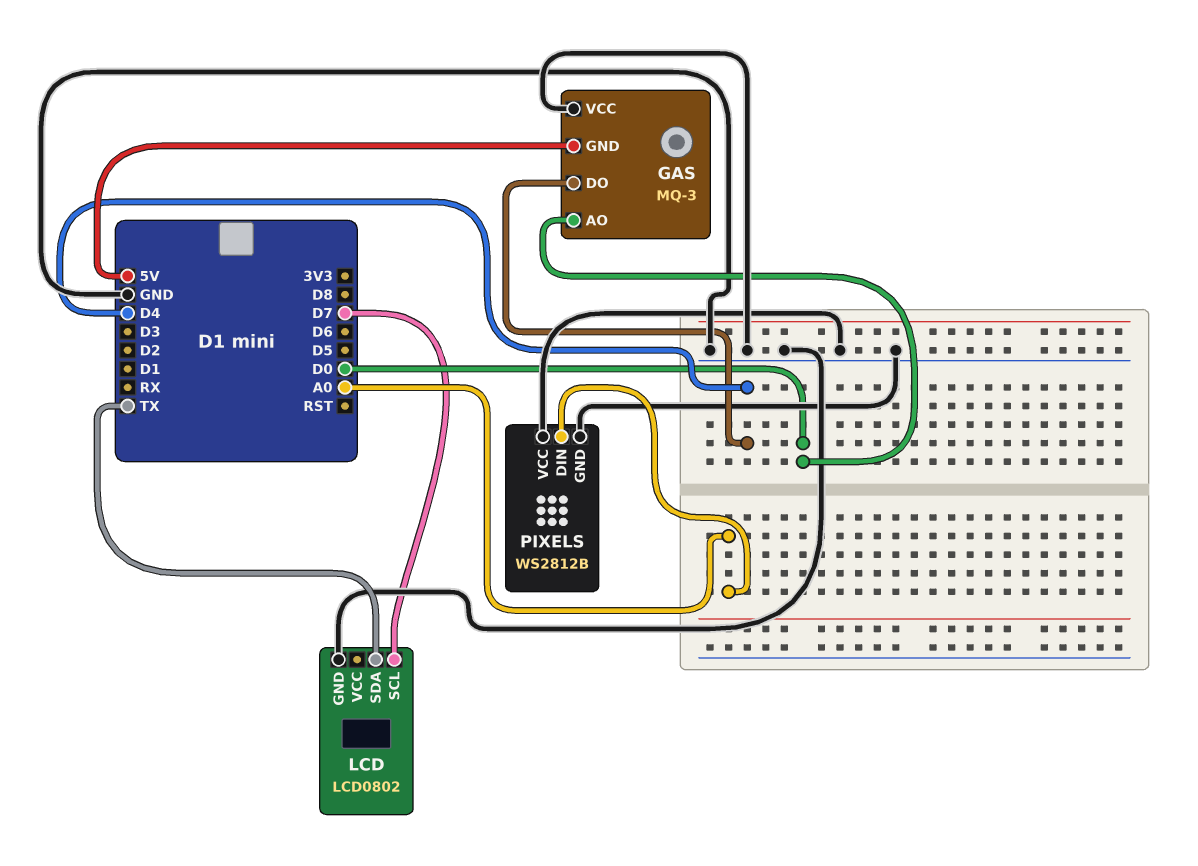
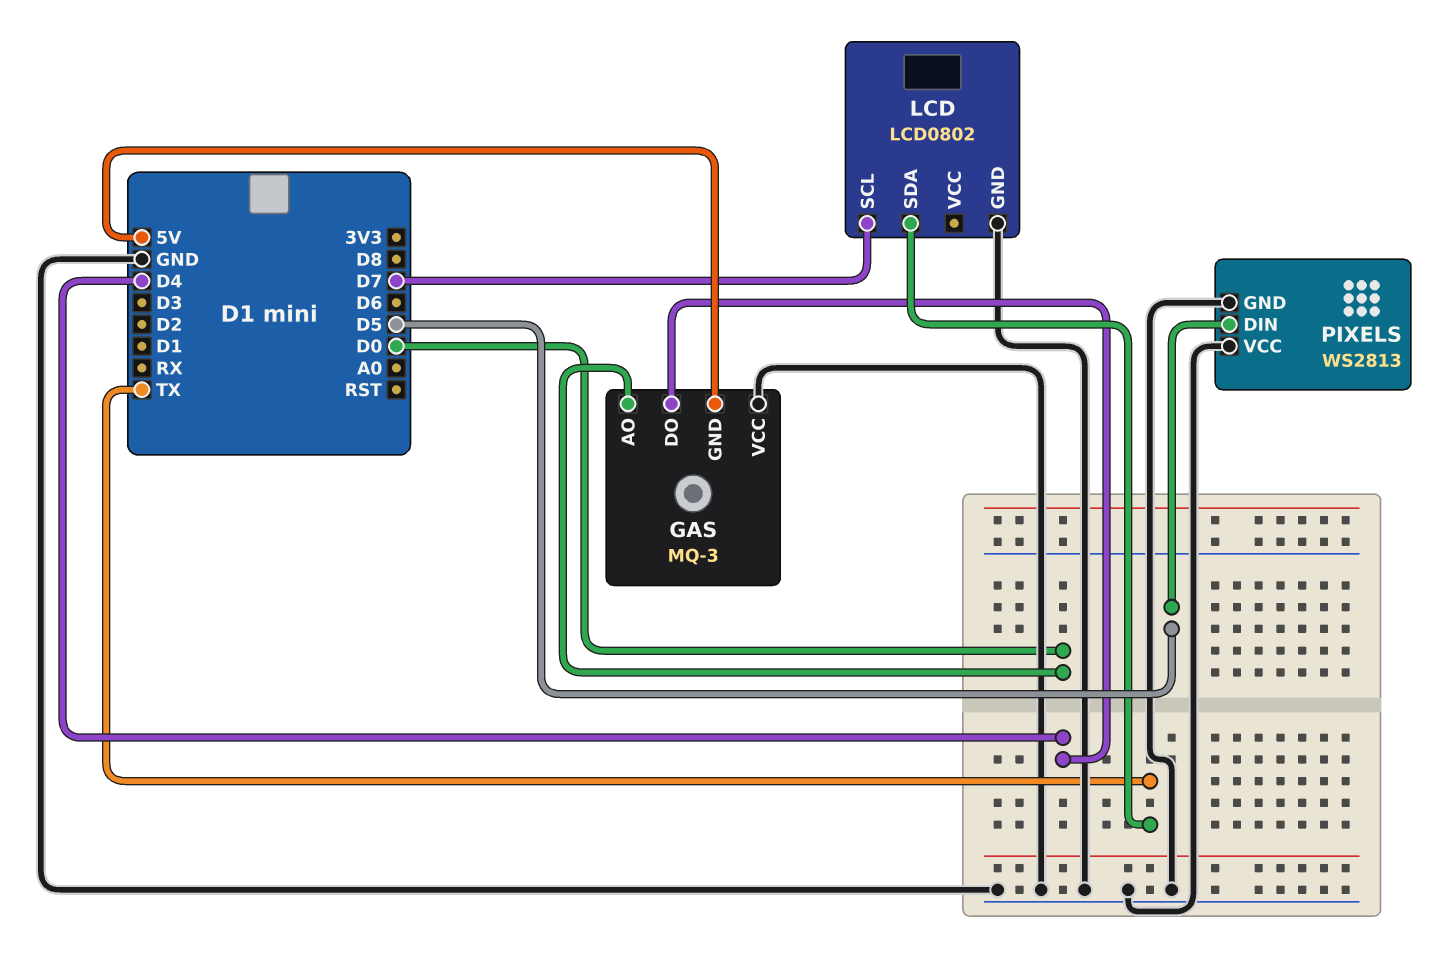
PIXELS: WS2812B -> WS2813
PIXELS pin DIN: A0 -> D5

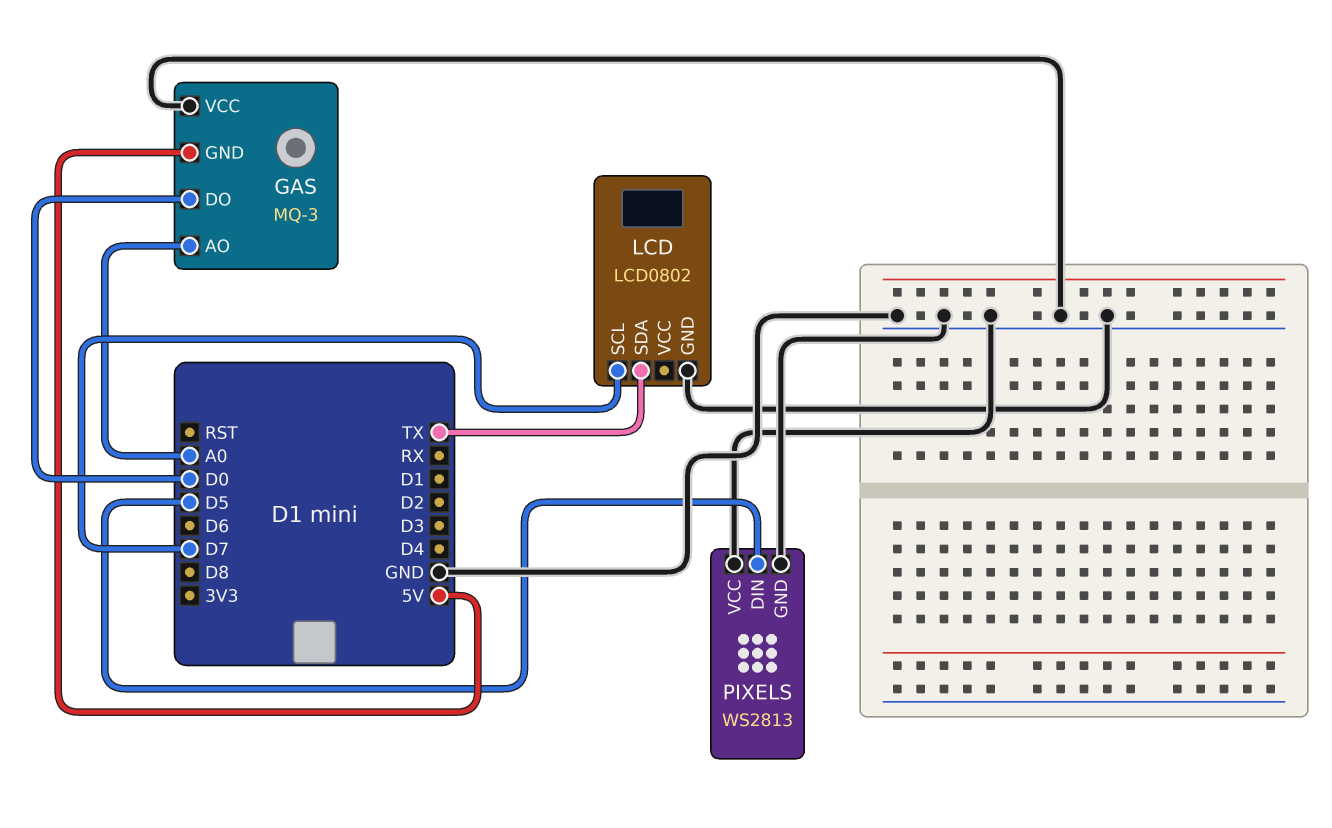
GAS pin AO: D0 -> A0
GAS pin DO: D4 -> D0

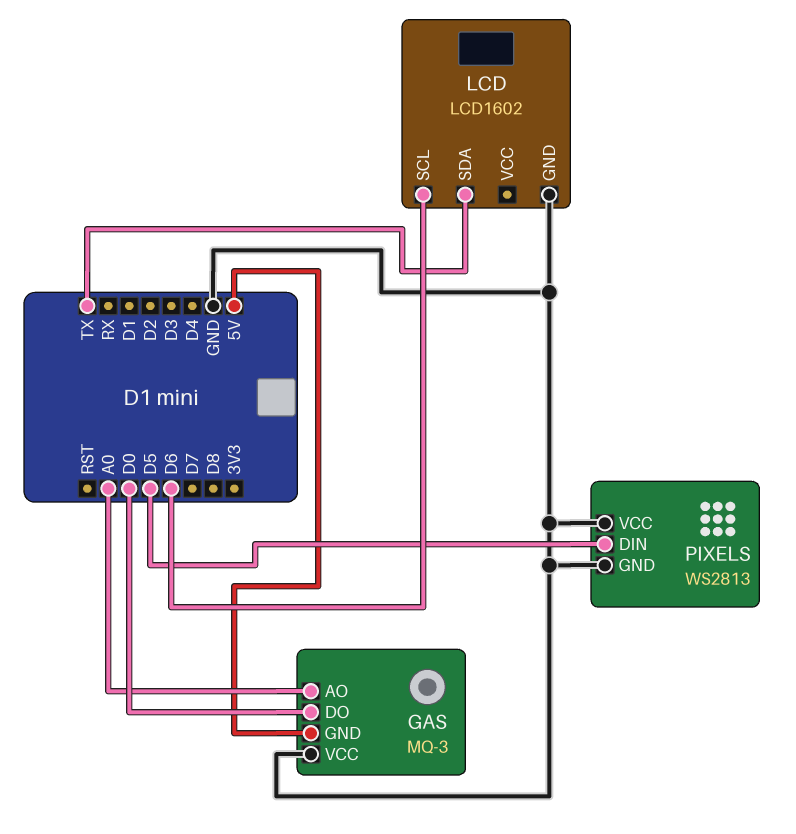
LCD: LCD0802 -> LCD1602
LCD pin SCL: D7 -> D6

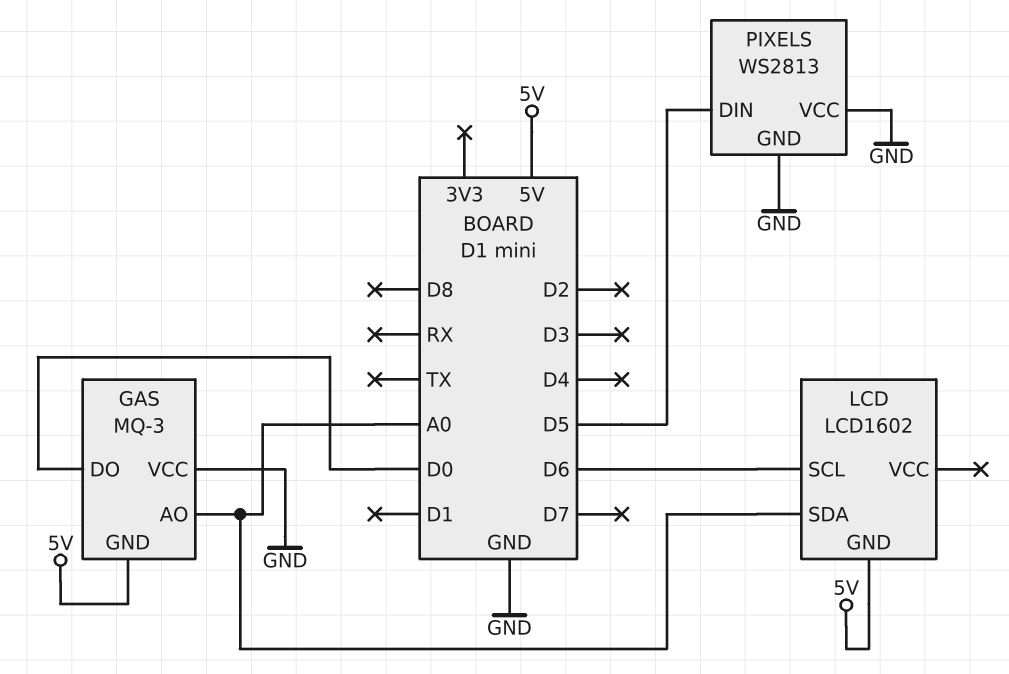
LCD pin GND: GND -> 5V
LCD pin SDA: TX -> A0

